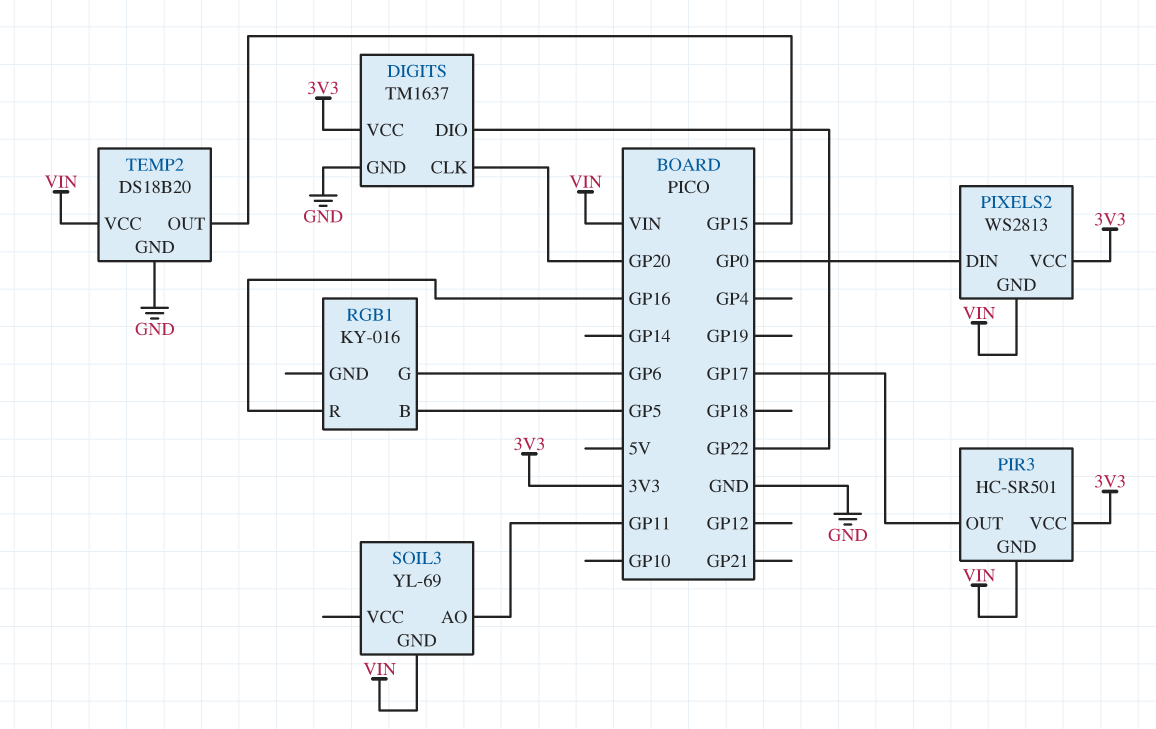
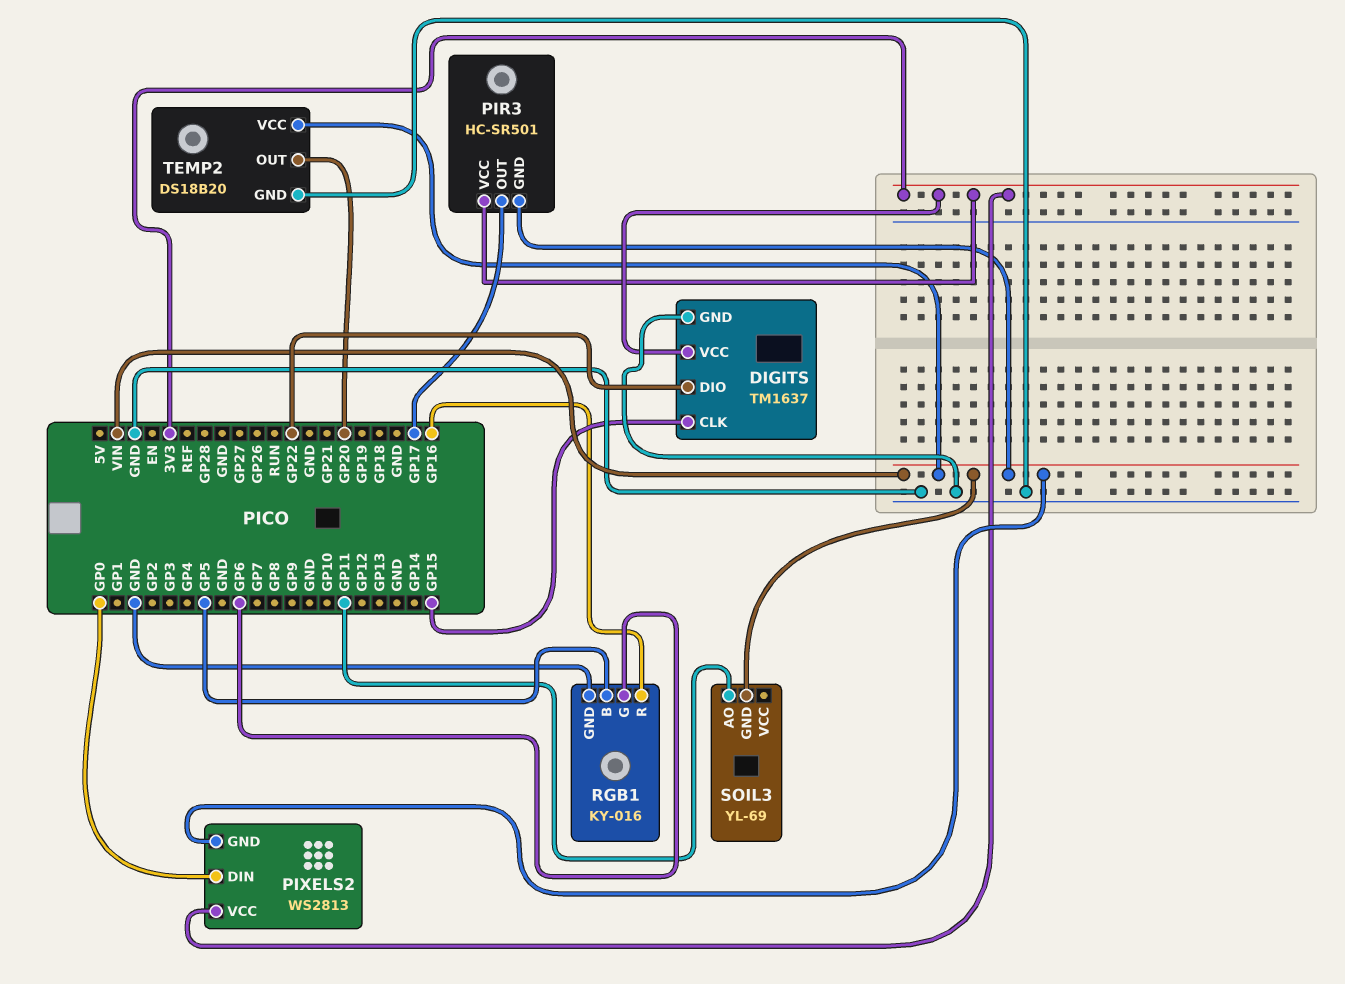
DIGITS pin CLK: GP20 -> GP15
RGB1 pin GND: none -> GND
TEMP2 pin OUT: GP15 -> GP20

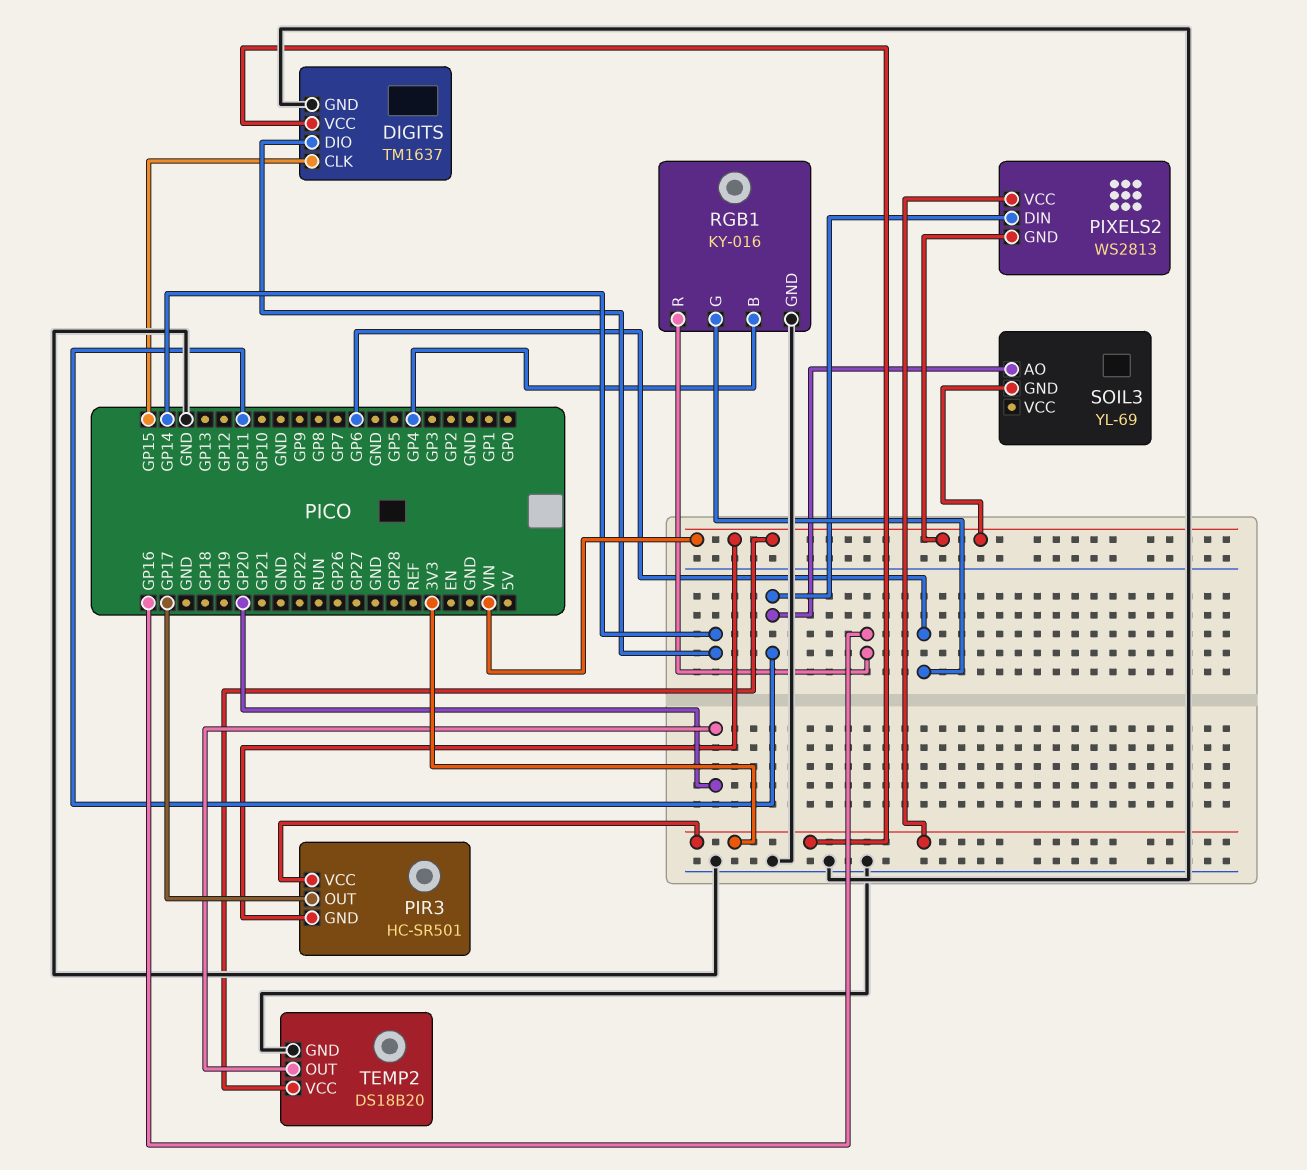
DIGITS pin DIO: GP22 -> GP14
PIXELS2 pin DIN: GP0 -> GP11
RGB1 pin B: GP5 -> GP4

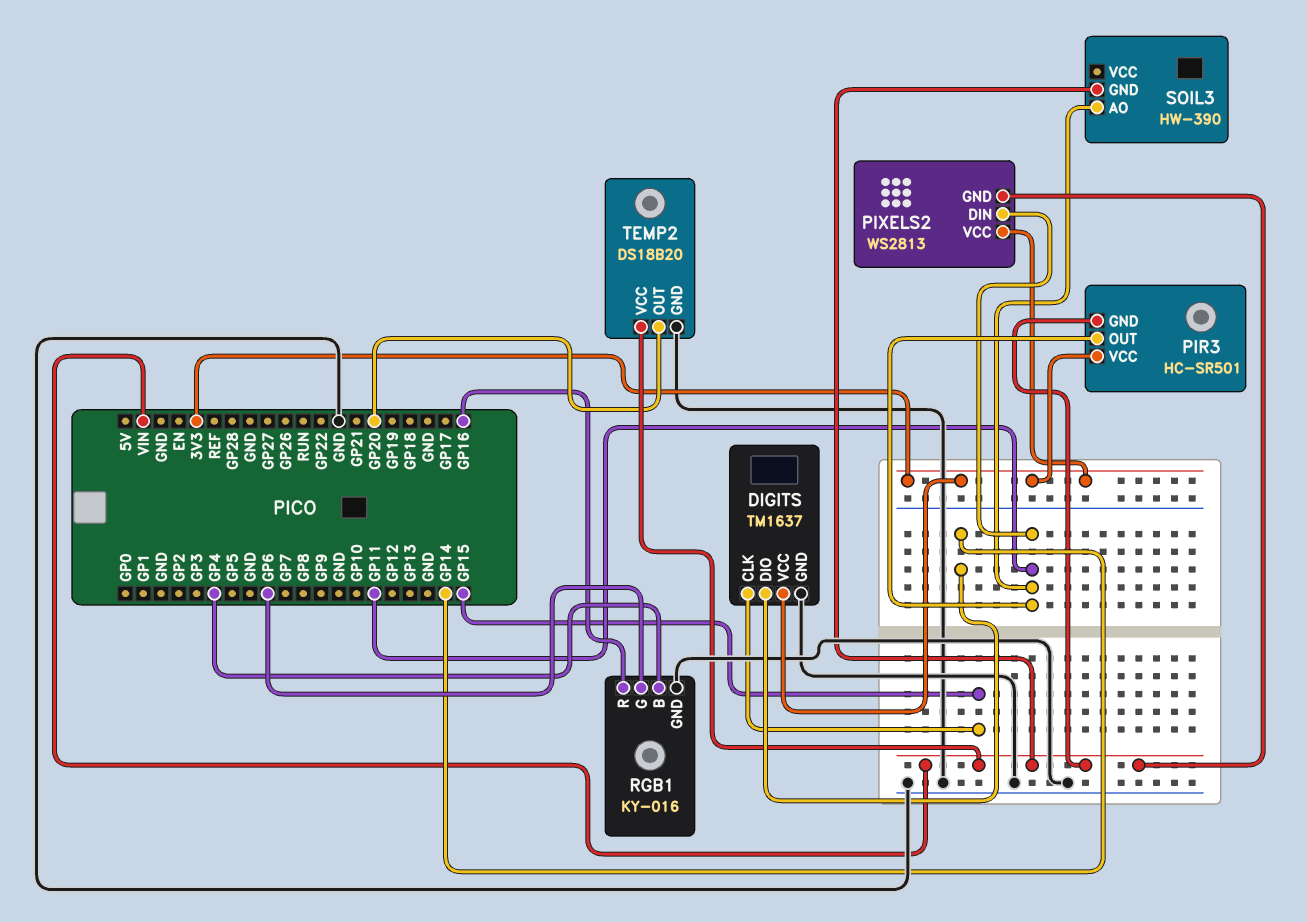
PIR3 pin OUT: GP17 -> GP11
SOIL3: YL-69 -> HW-390

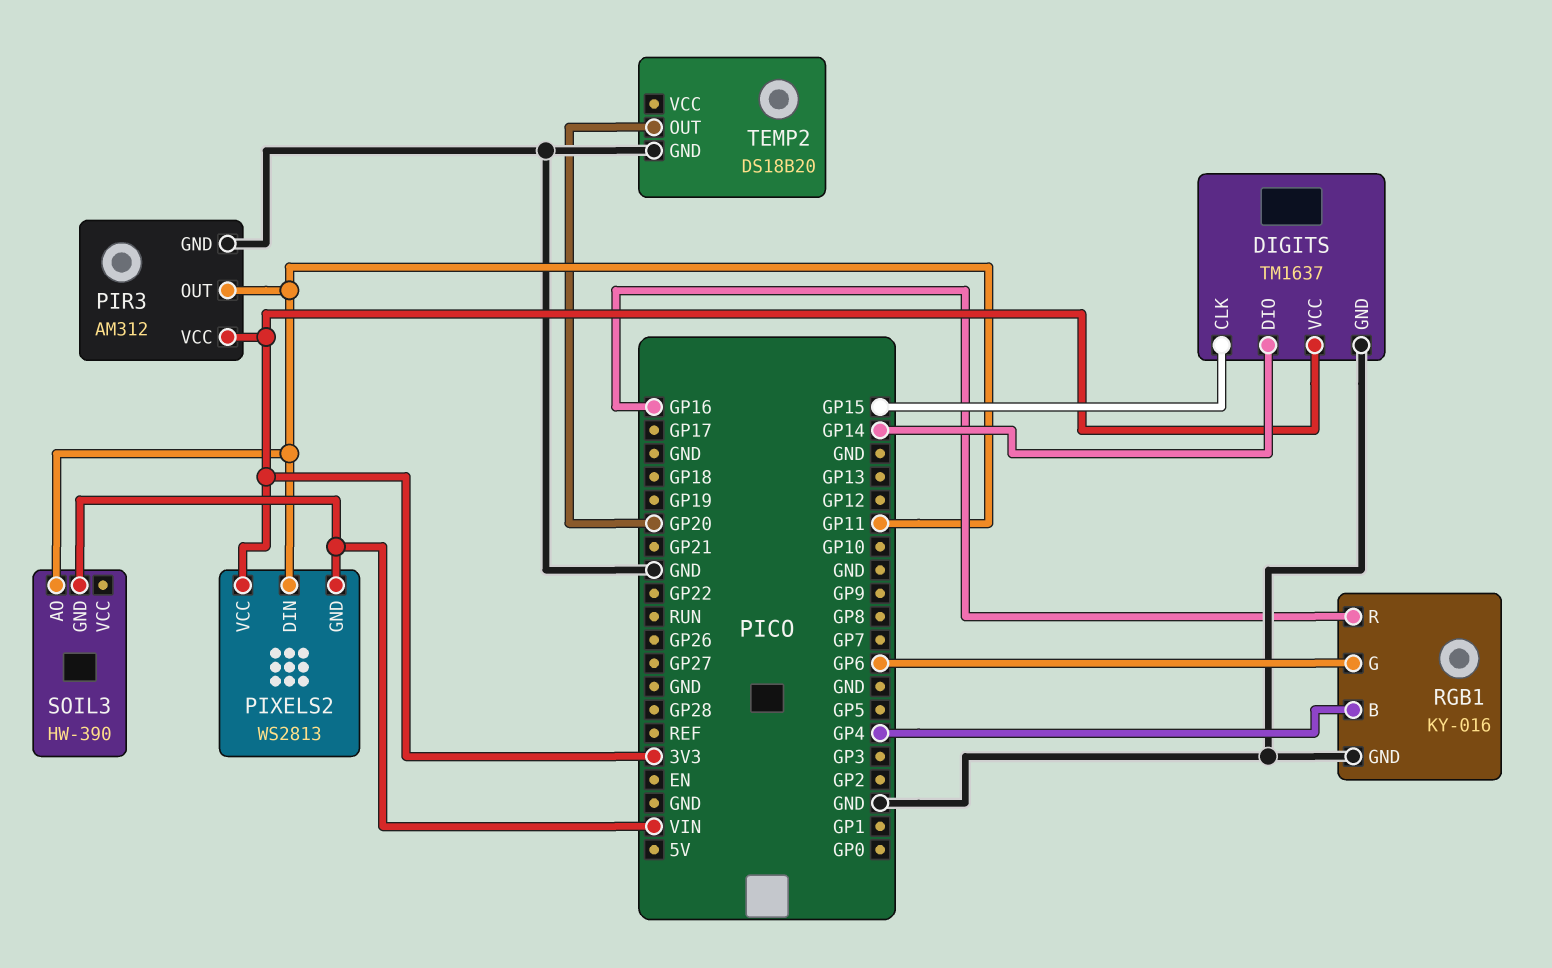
PIR3: HC-SR501 -> AM312
PIR3 pin GND: VIN -> GND
TEMP2 pin VCC: VIN -> none

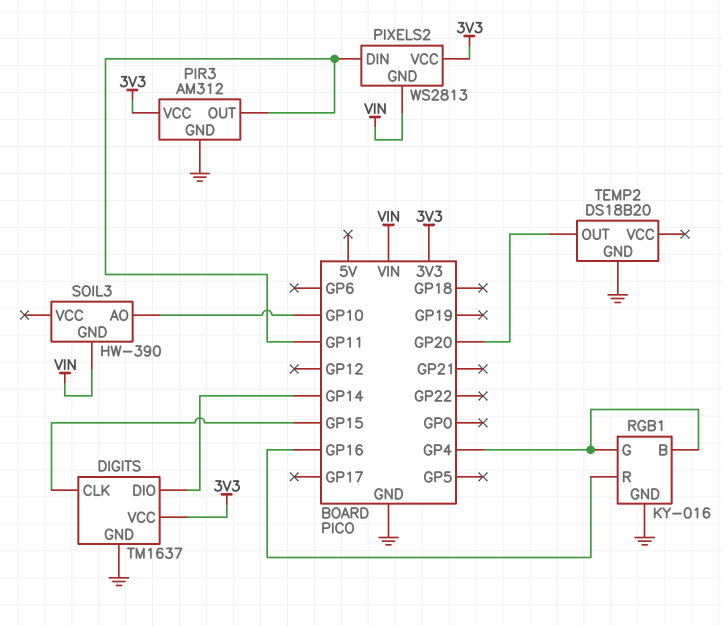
RGB1 pin G: GP6 -> GP4
SOIL3 pin AO: GP11 -> GP10

